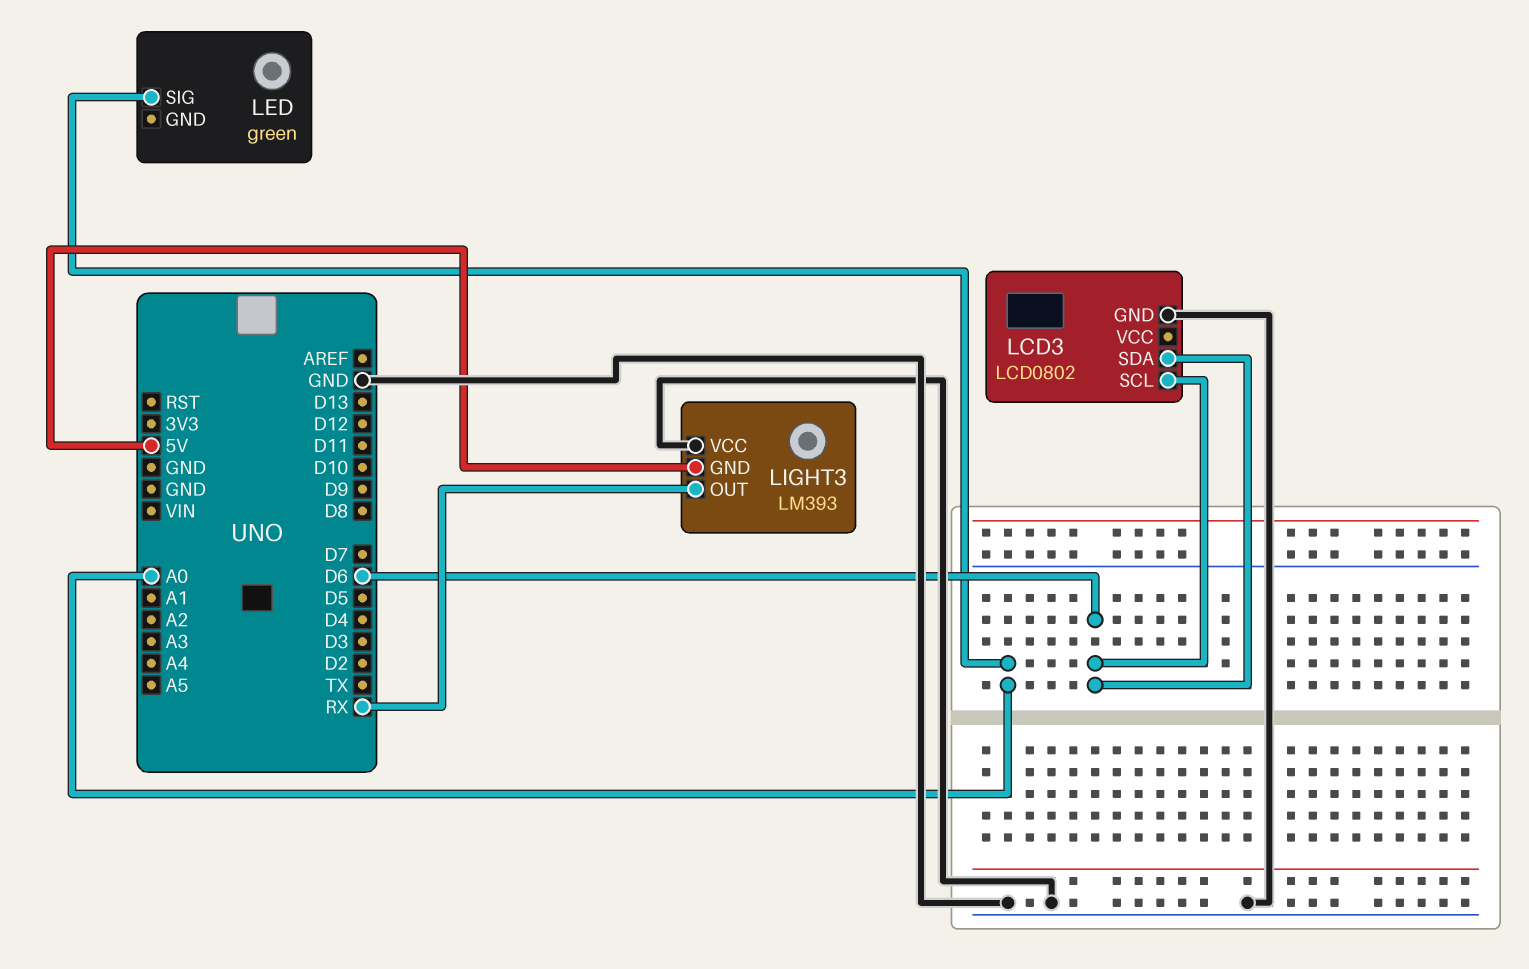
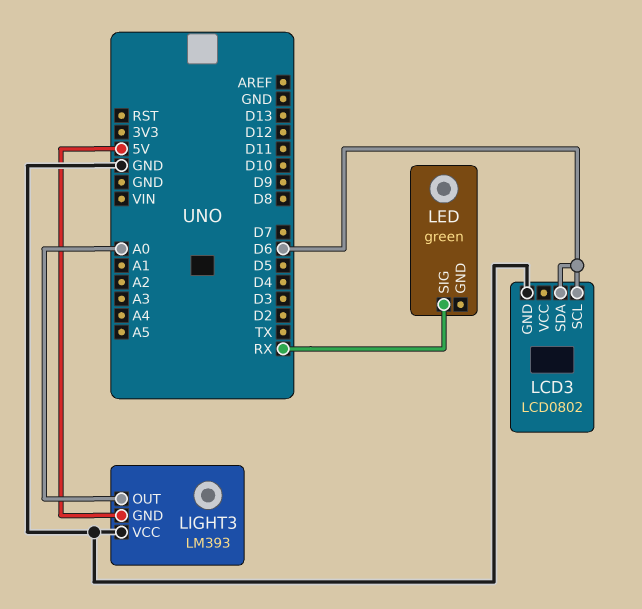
LED pin SIG: A0 -> RX
LIGHT3 pin OUT: RX -> A0

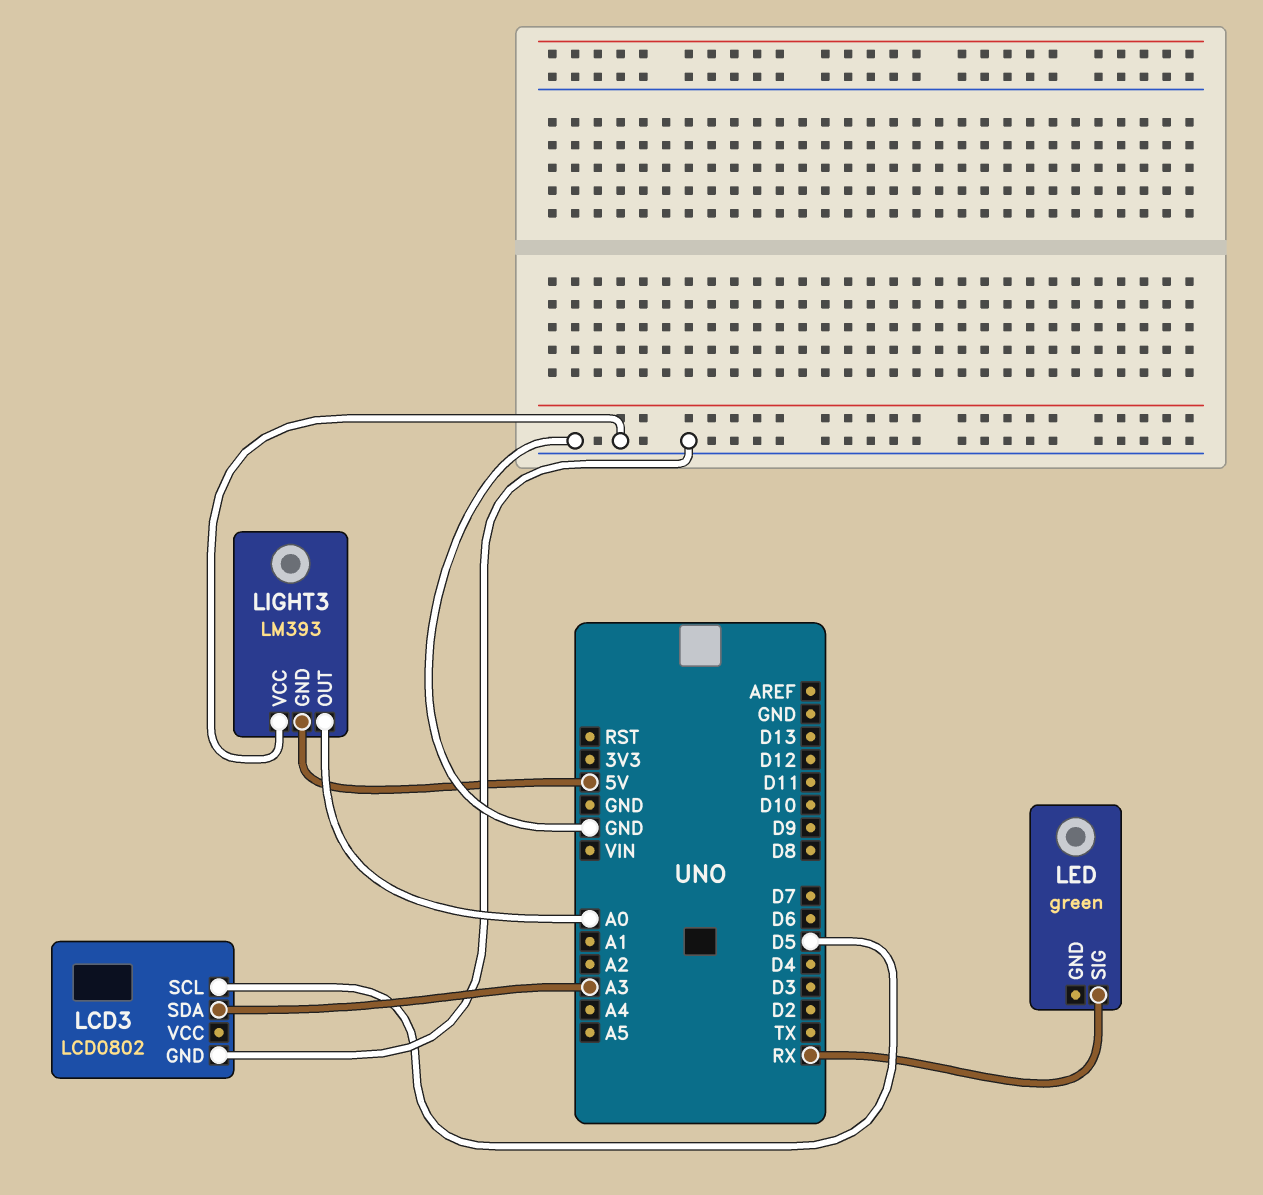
LCD3 pin SCL: D6 -> D5
LCD3 pin SDA: D6 -> A3

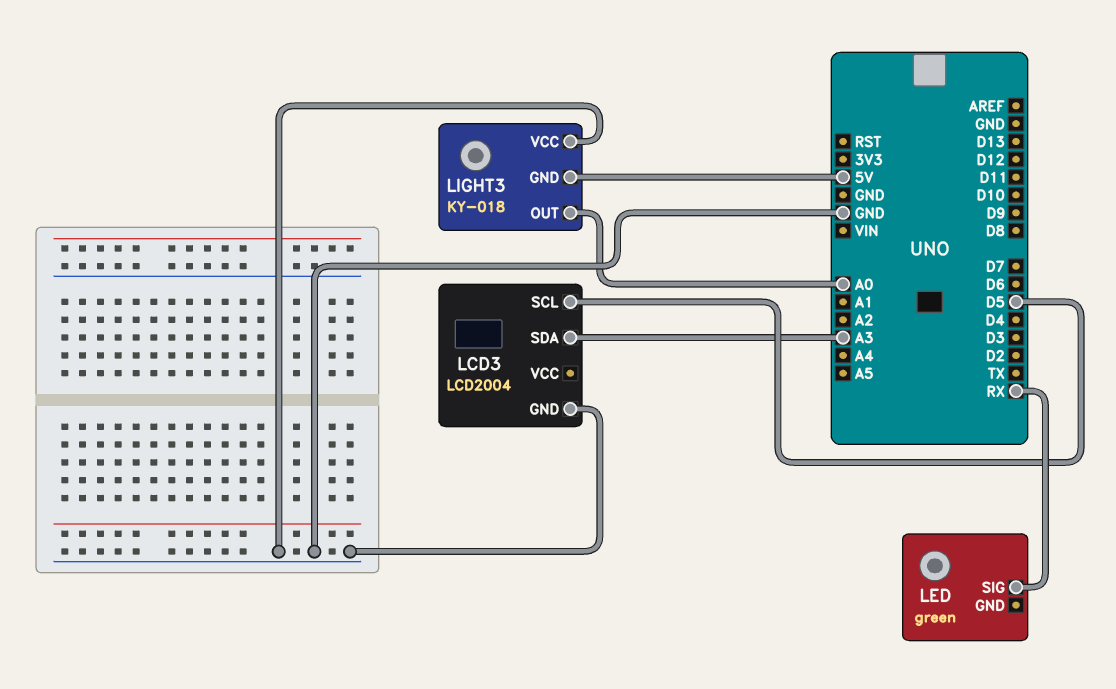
LCD3: LCD0802 -> LCD2004
LIGHT3: LM393 -> KY-018

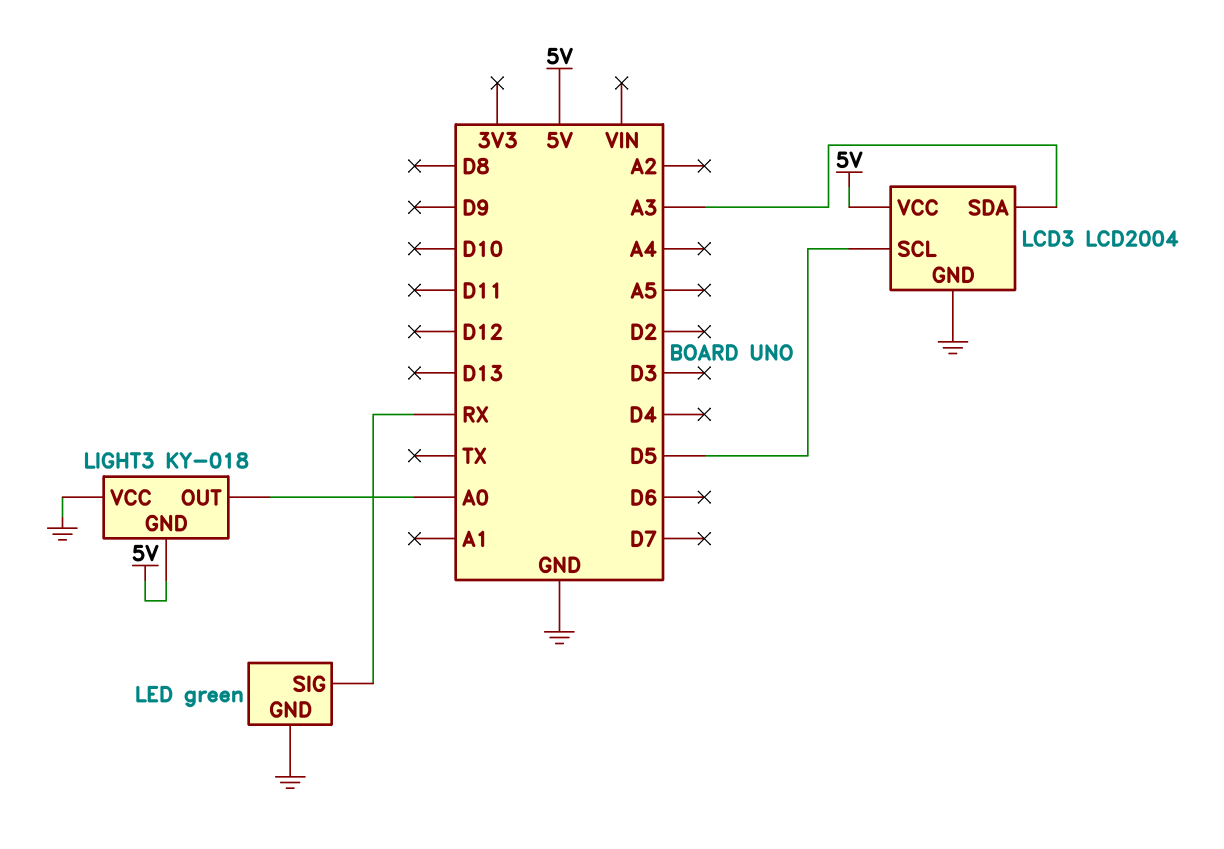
LCD3 pin VCC: none -> 5V
LED pin GND: none -> GND

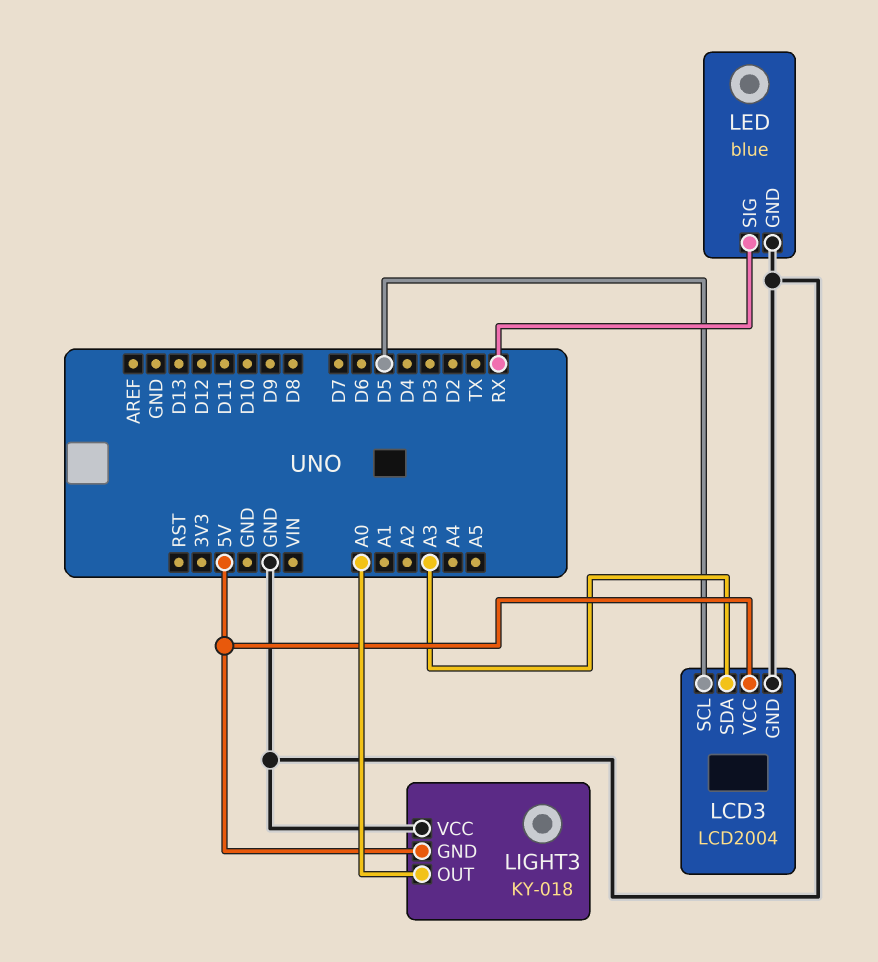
LED: green -> blue

